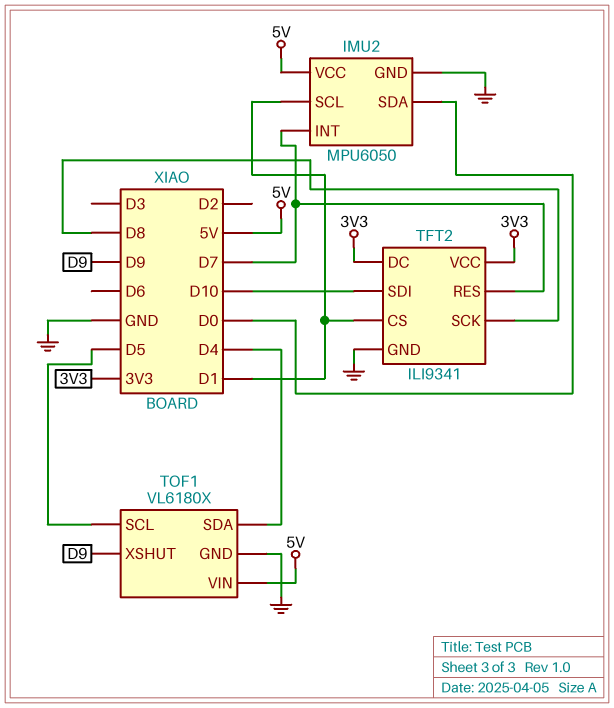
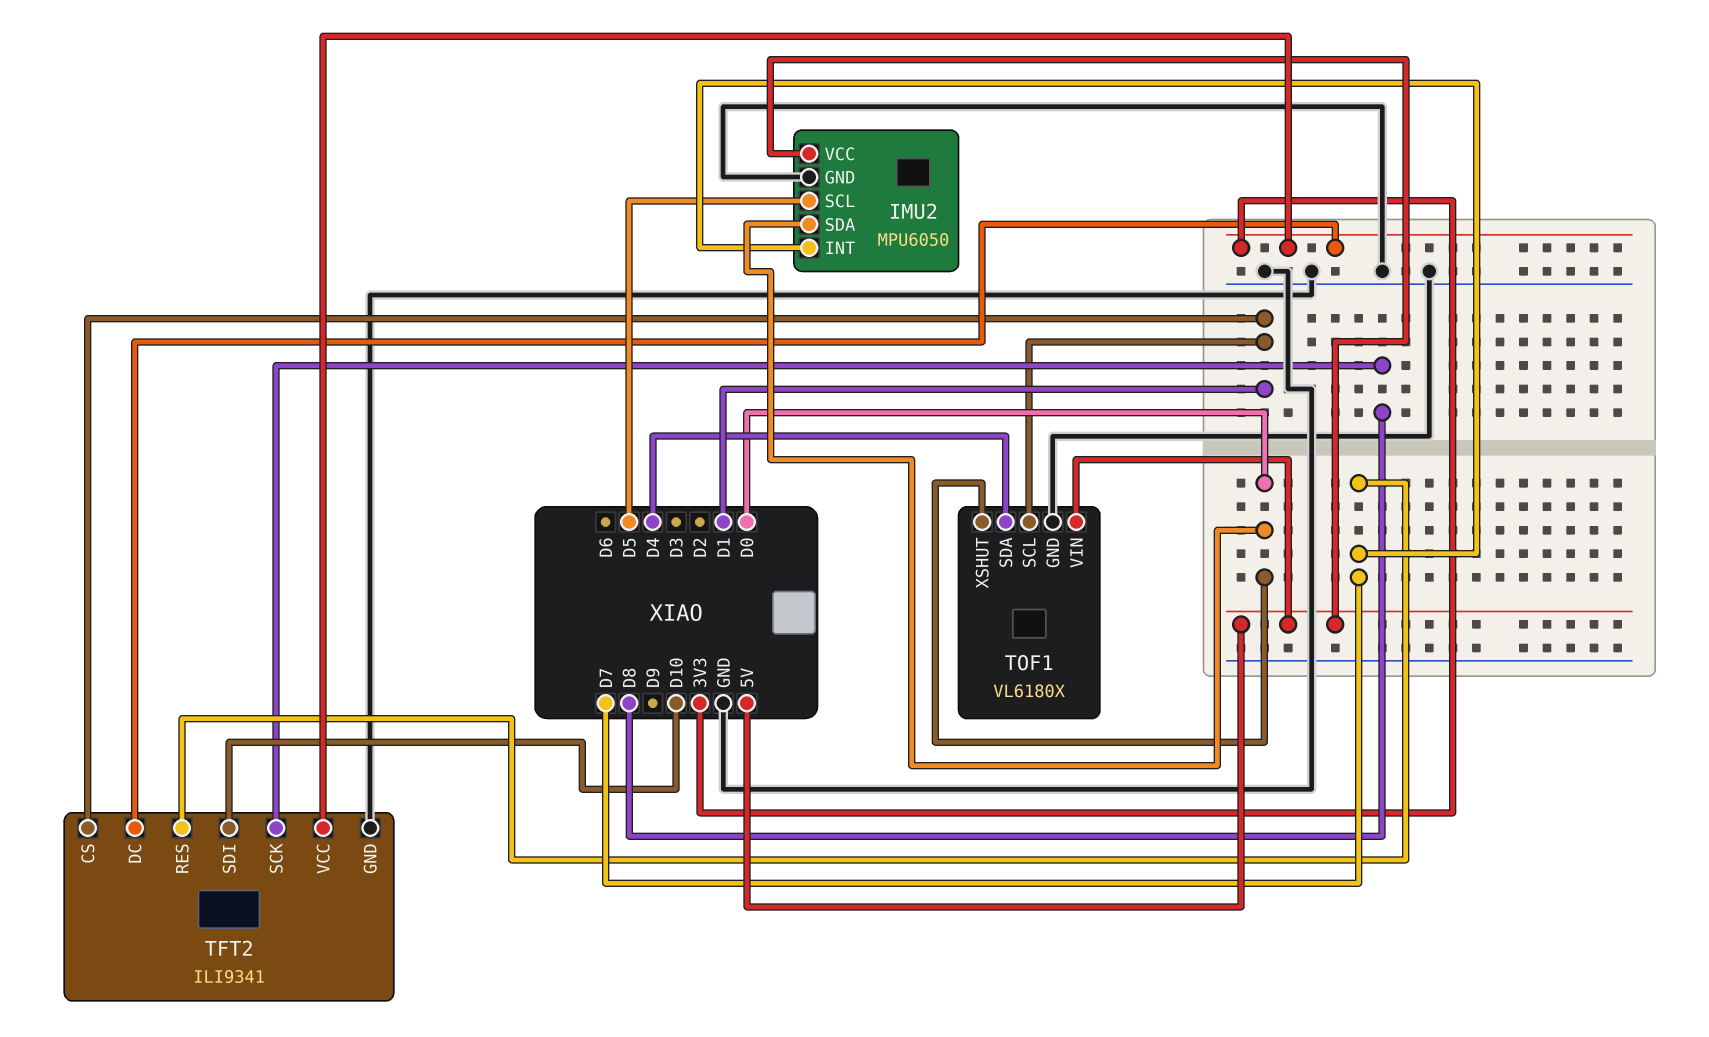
IMU2 pin SCL: D1 -> D5
TOF1 pin SCL: D5 -> D1
TOF1 pin XSHUT: D9 -> D0

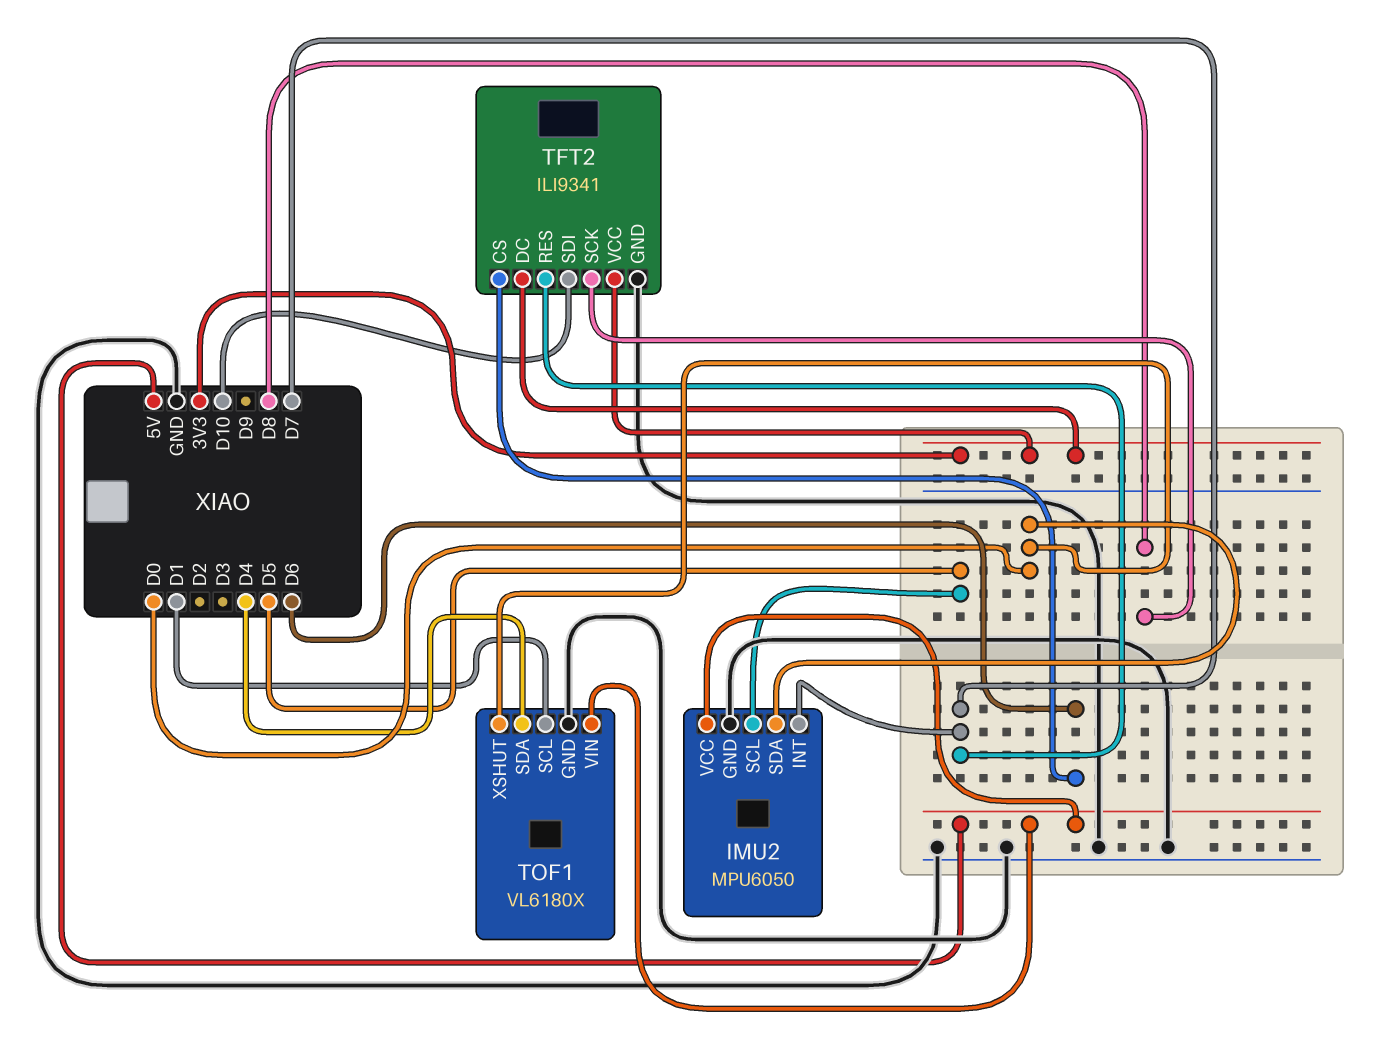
TFT2 pin CS: D1 -> D6

